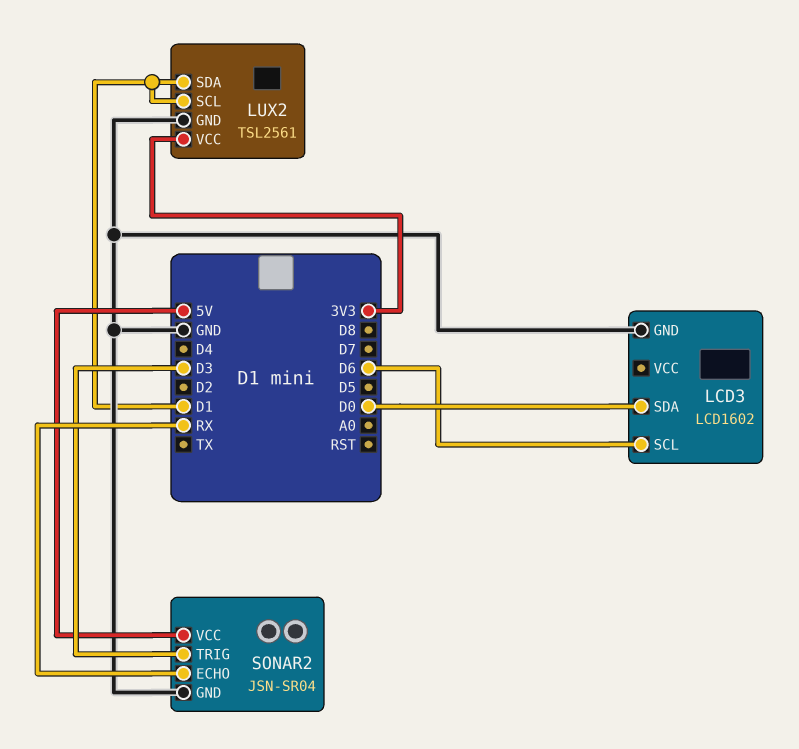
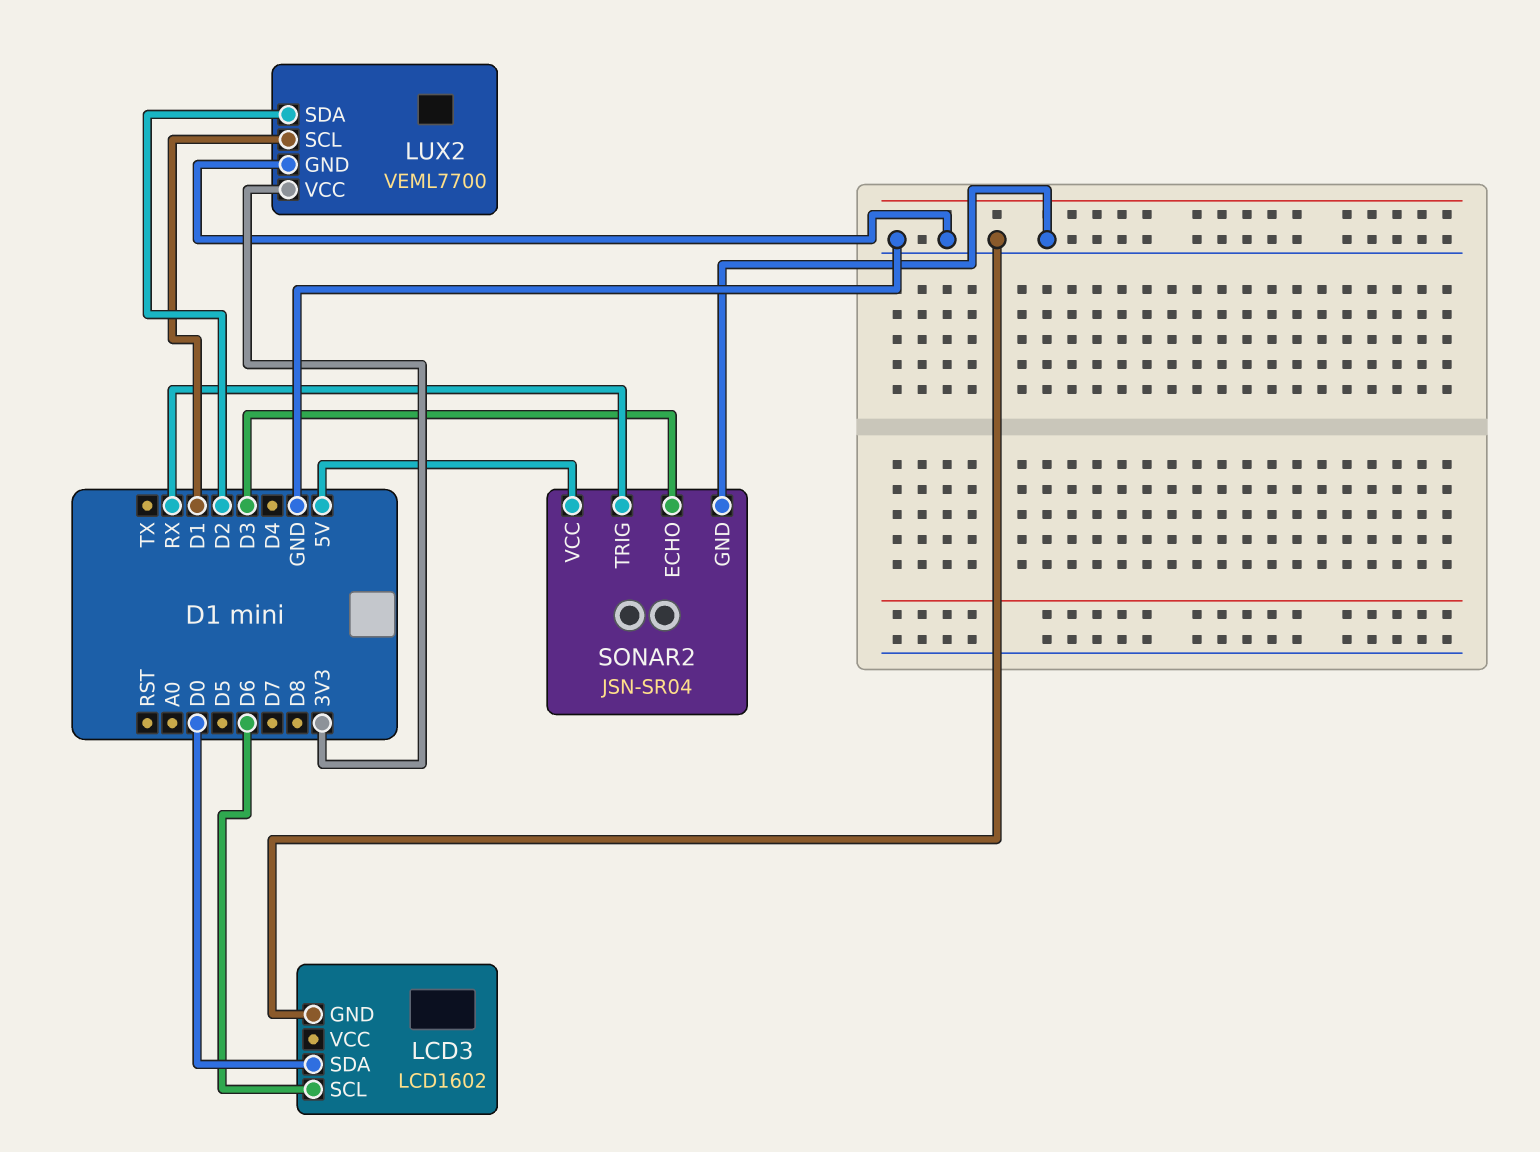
LUX2: TSL2561 -> VEML7700
LUX2 pin SDA: D1 -> D2
SONAR2 pin ECHO: RX -> D3
SONAR2 pin TRIG: D3 -> RX

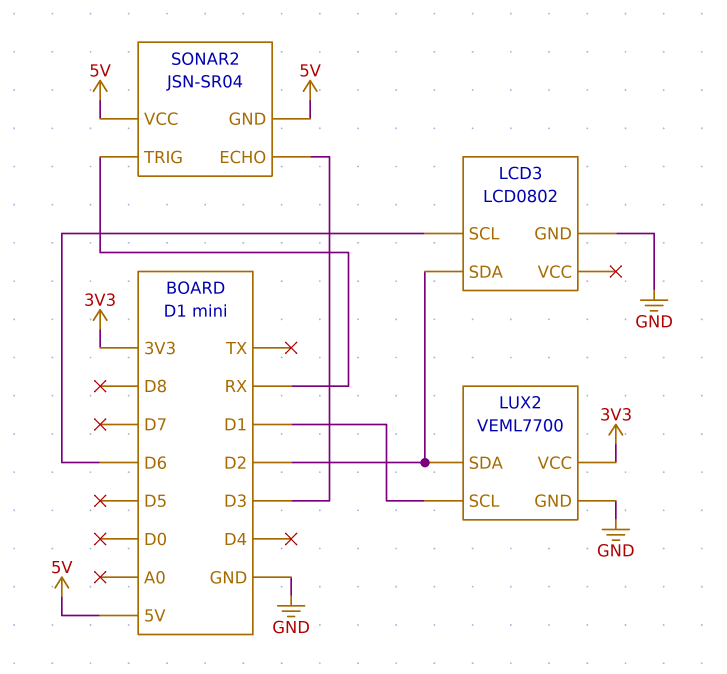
LCD3: LCD1602 -> LCD0802
LCD3 pin SDA: D0 -> D2
SONAR2 pin GND: GND -> 5V

